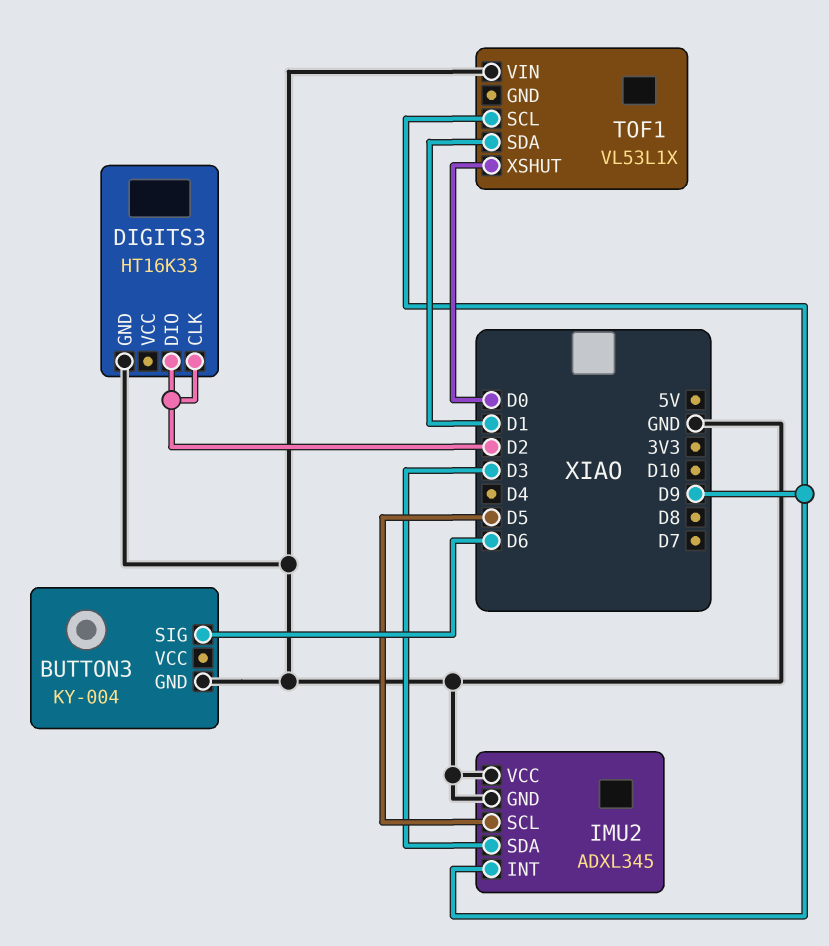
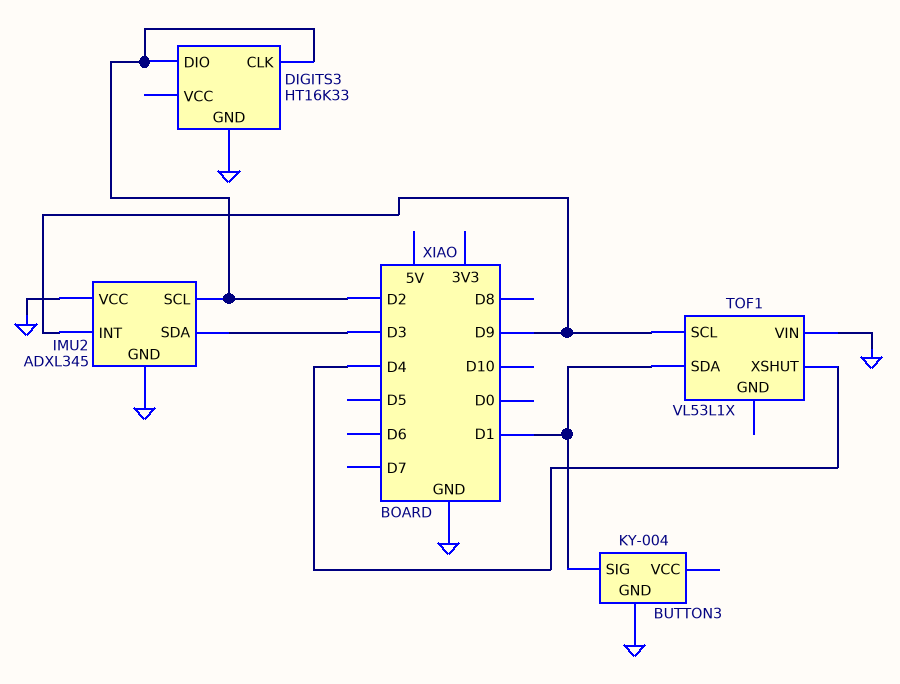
BUTTON3 pin SIG: D6 -> D1
IMU2 pin SCL: D5 -> D2
TOF1 pin XSHUT: D0 -> D4

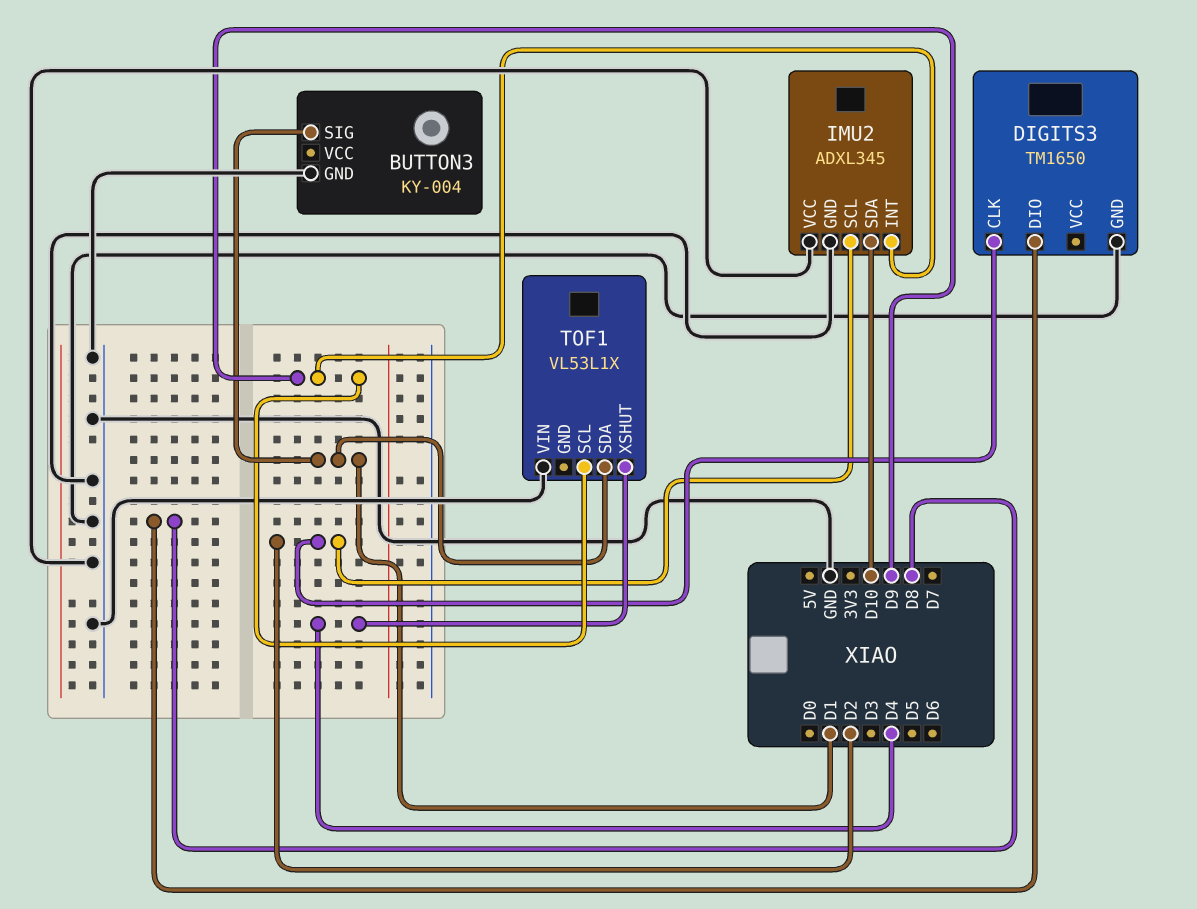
DIGITS3: HT16K33 -> TM1650
DIGITS3 pin DIO: D2 -> D8
IMU2 pin SDA: D3 -> D10

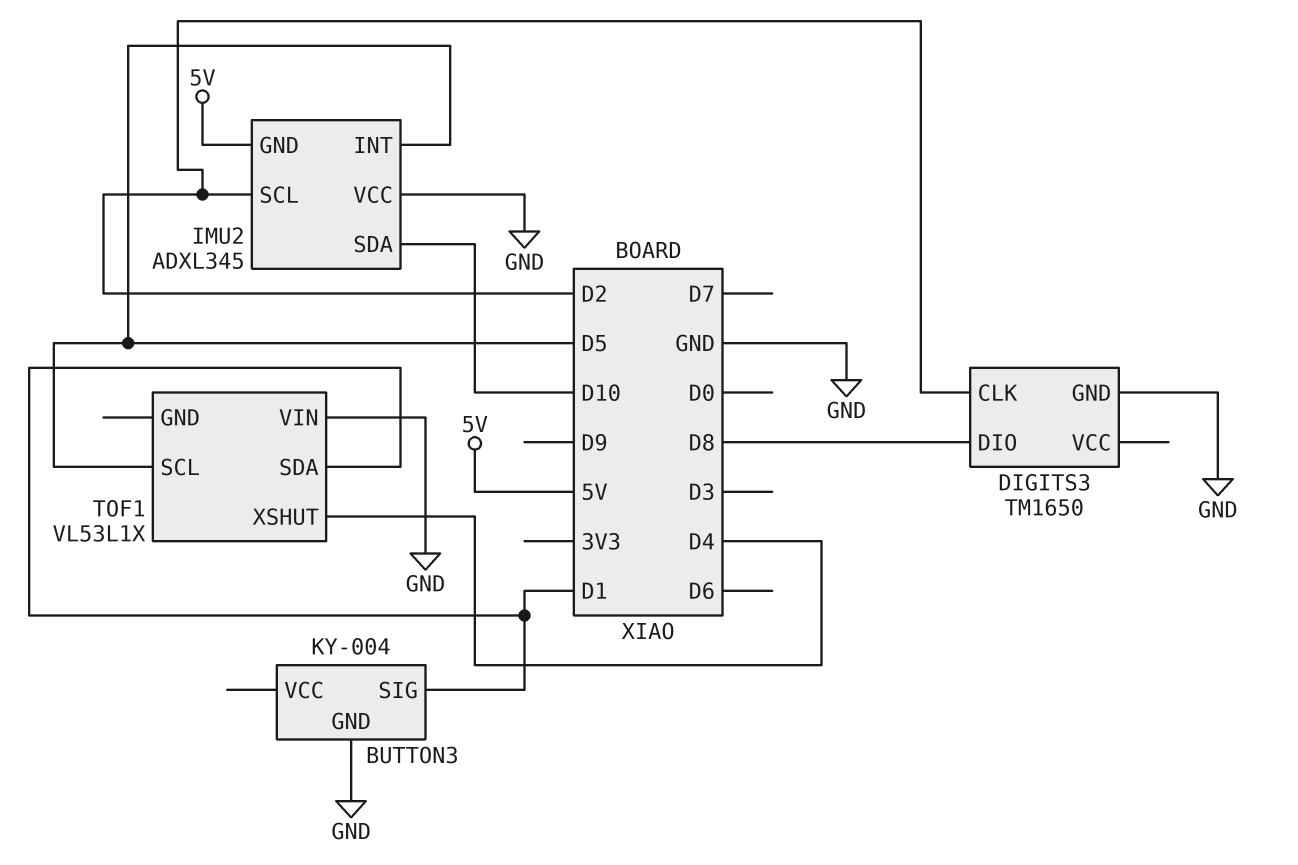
IMU2 pin GND: GND -> 5V
IMU2 pin INT: D9 -> D5
TOF1 pin SCL: D9 -> D5

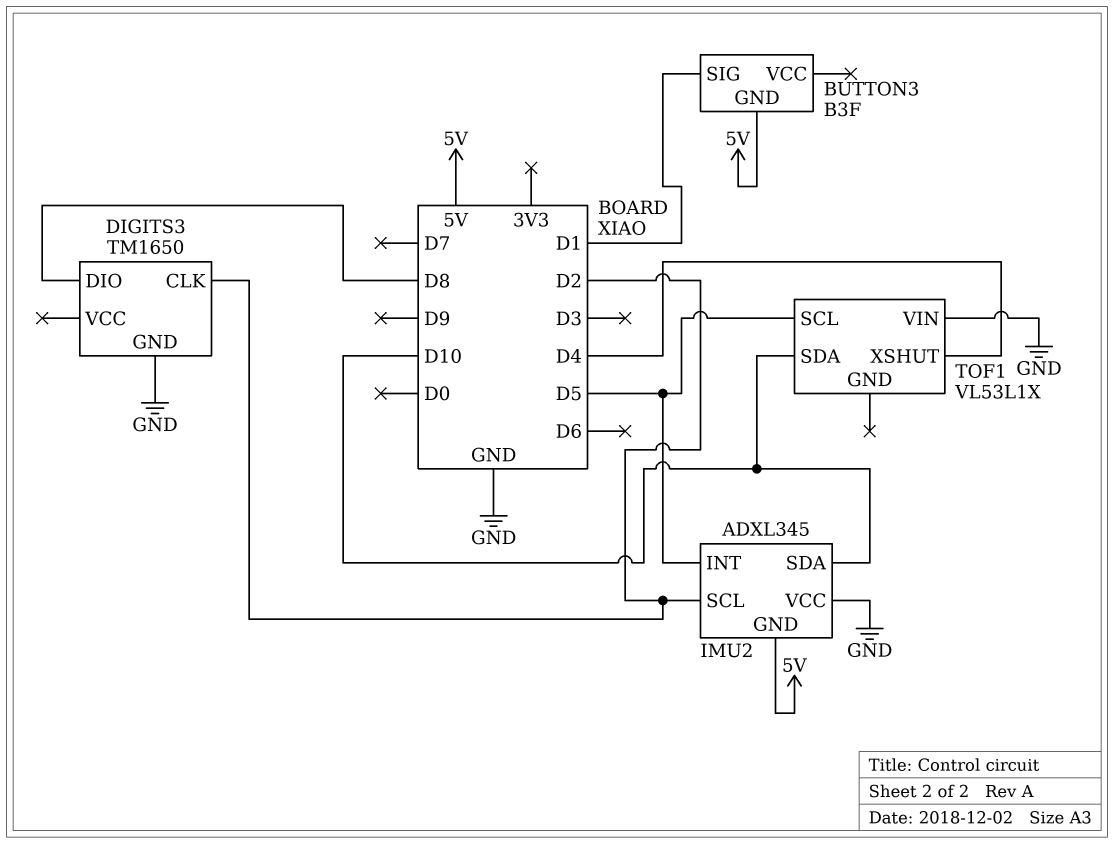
BUTTON3: KY-004 -> B3F
BUTTON3 pin GND: GND -> 5V
TOF1 pin SDA: D1 -> D10

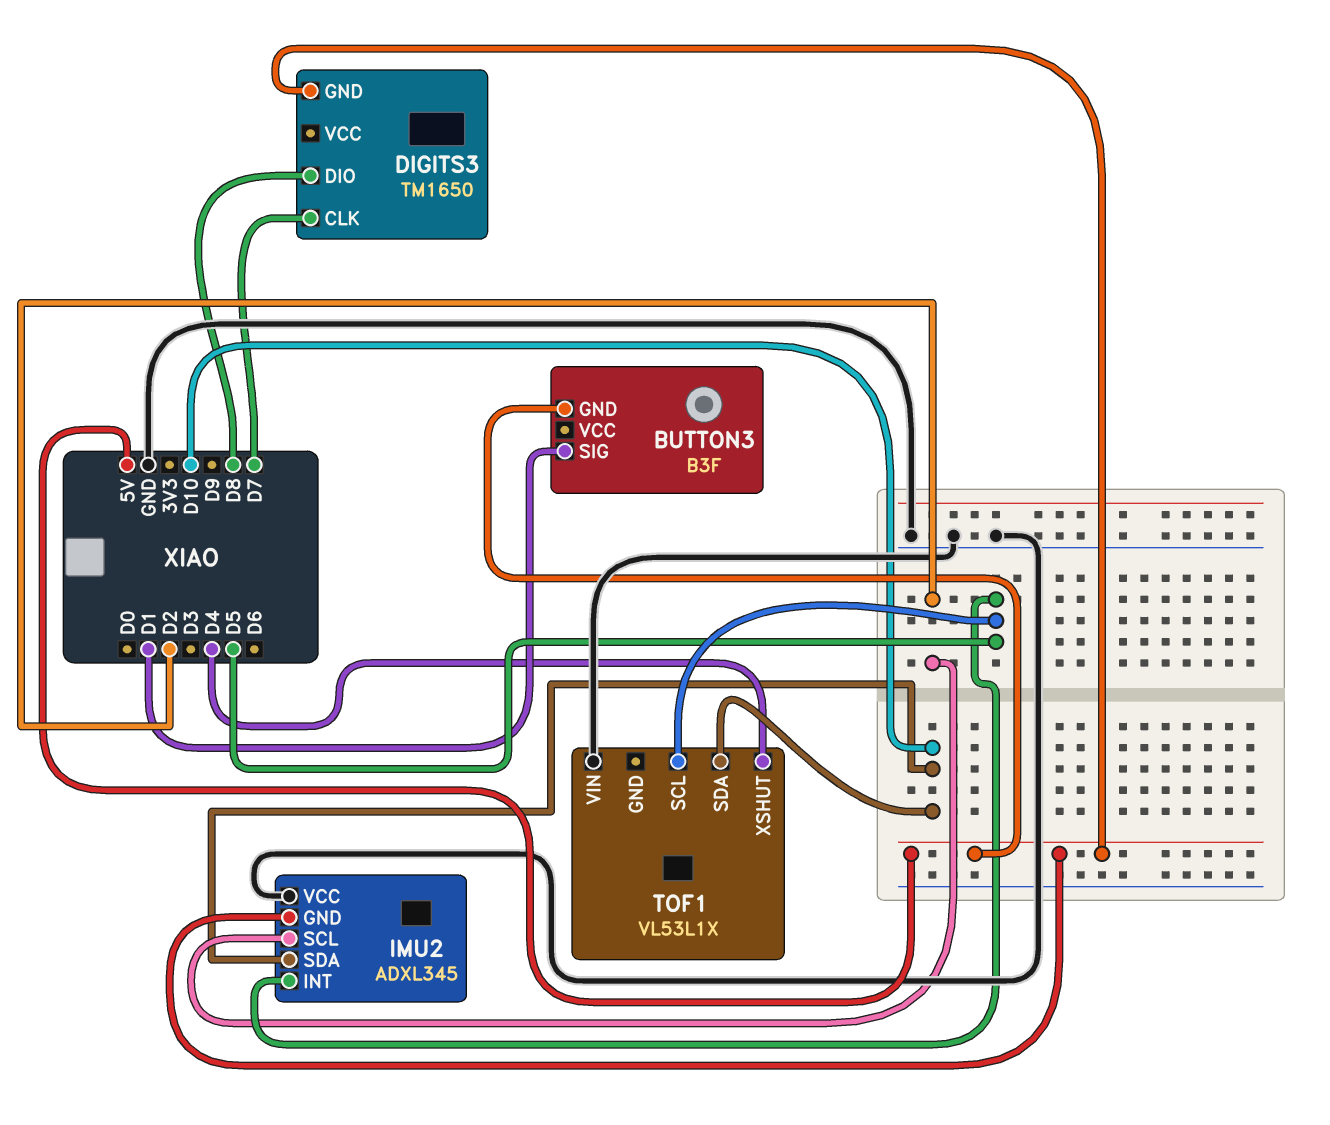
DIGITS3 pin CLK: D2 -> D7
DIGITS3 pin GND: GND -> 5V

